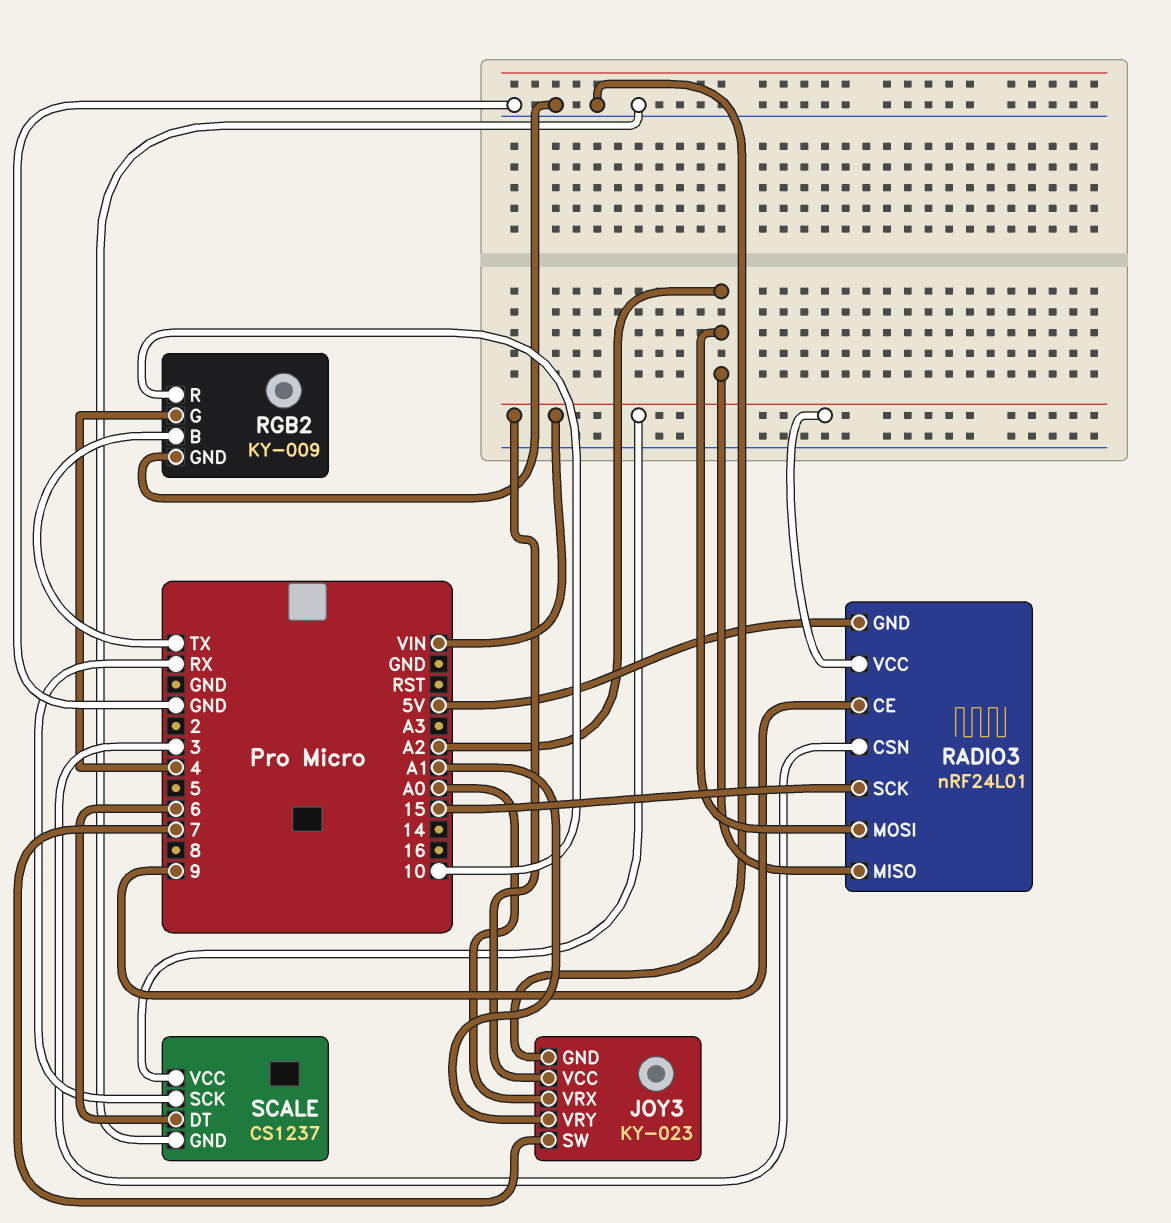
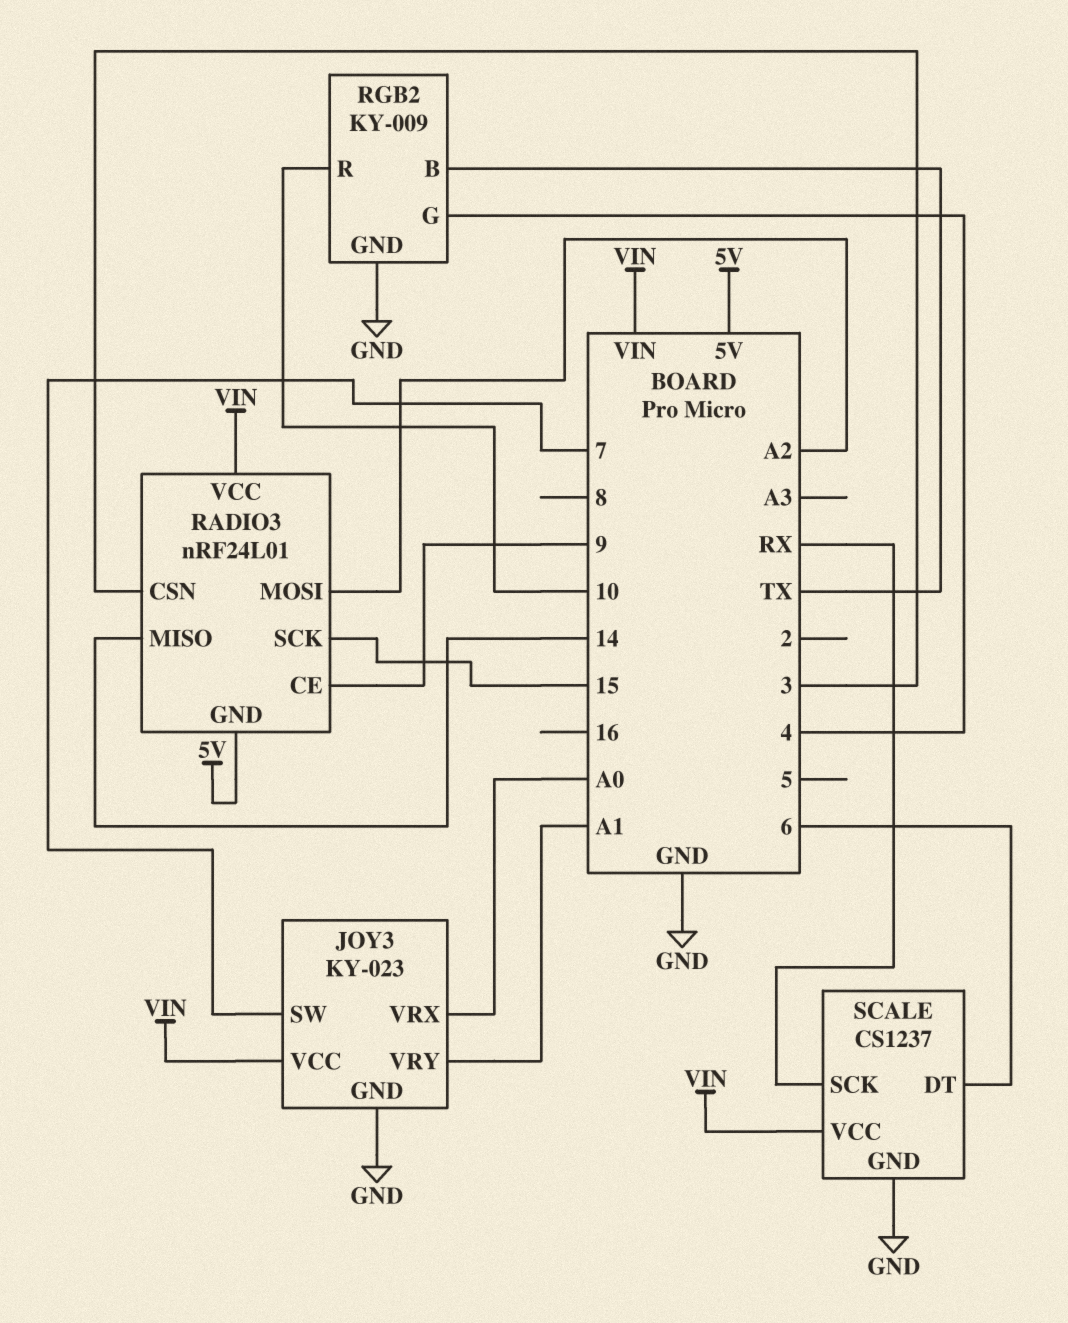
RADIO3 pin MISO: A2 -> 14

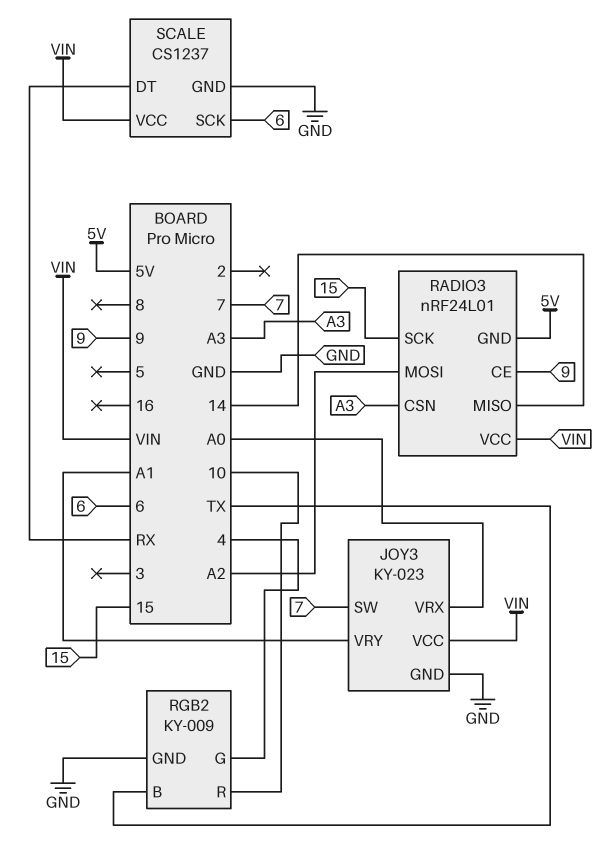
RADIO3 pin CSN: 3 -> A3
SCALE pin DT: 6 -> RX
SCALE pin SCK: RX -> 6

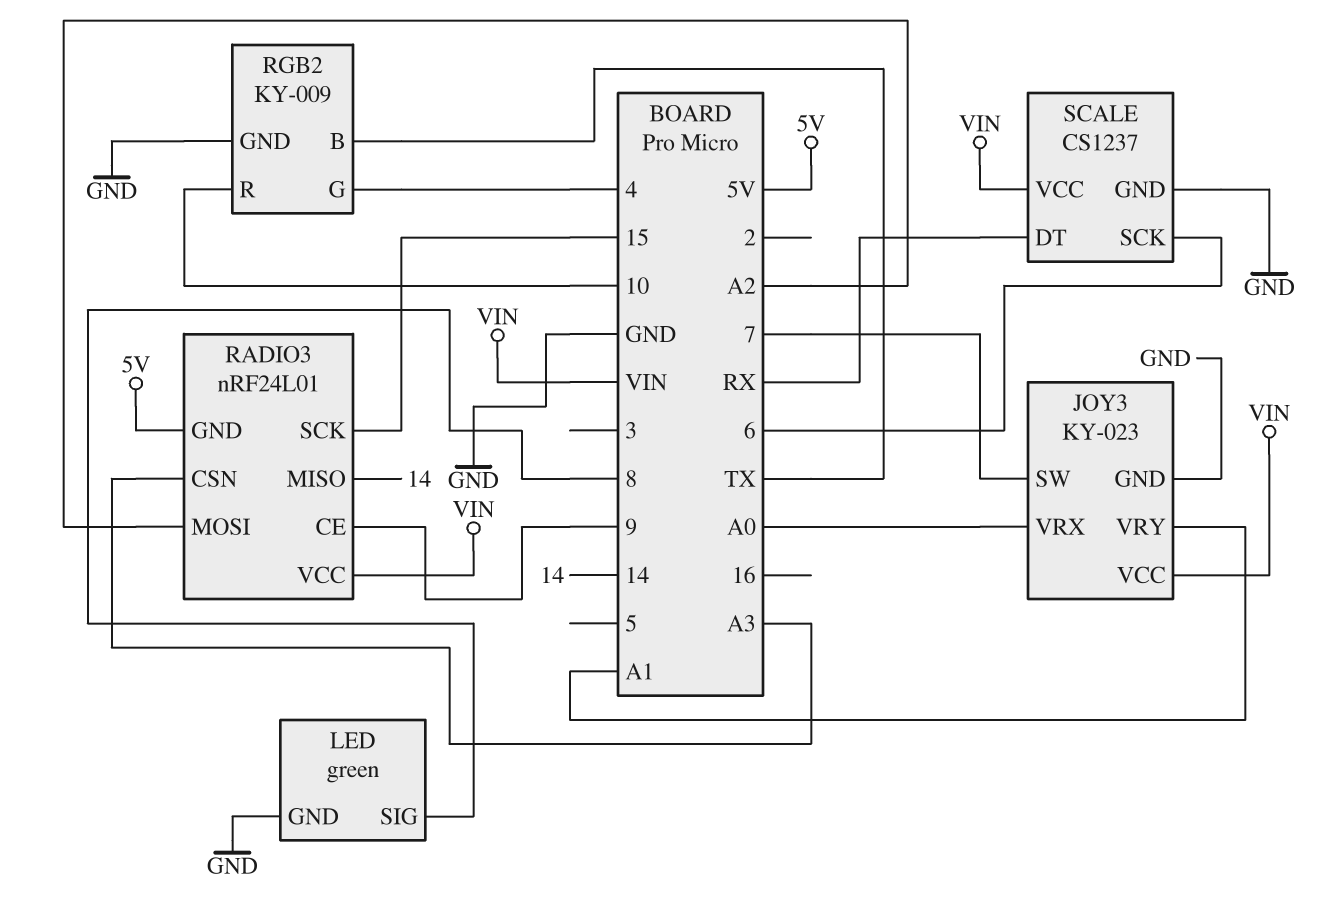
LED: none -> green
LED pin GND: none -> GND
LED pin SIG: none -> 8

